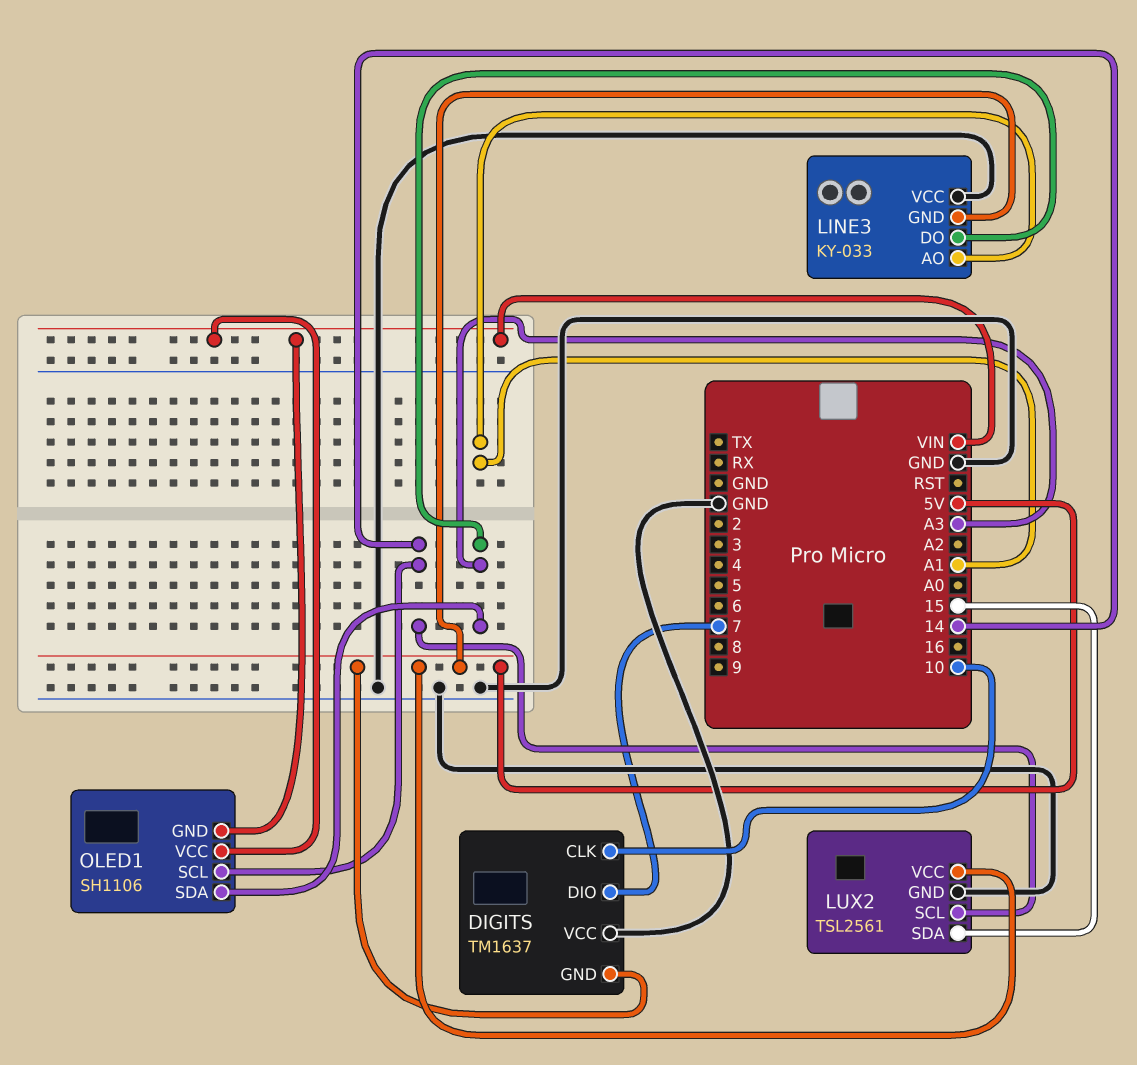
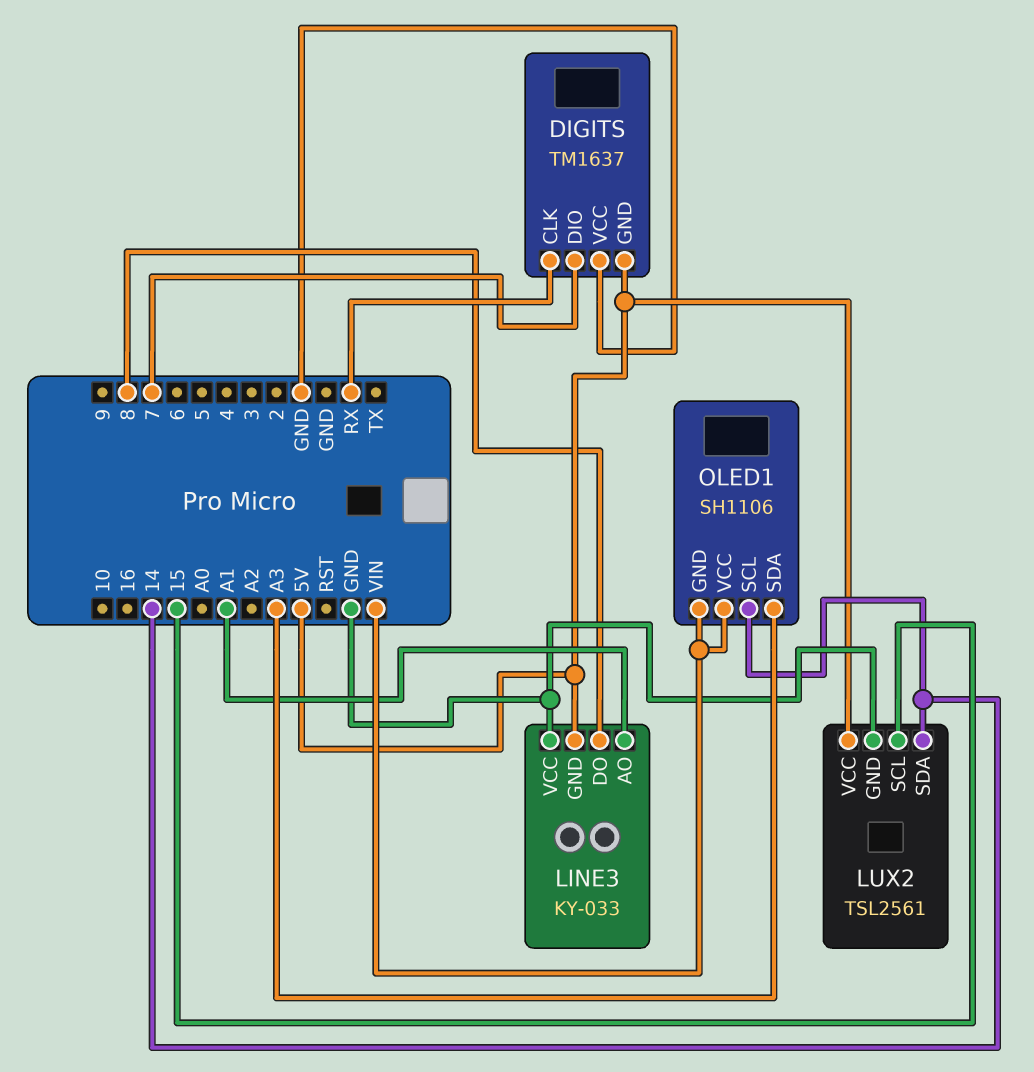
DIGITS pin CLK: 10 -> RX
LINE3 pin DO: A3 -> 8
LUX2 pin SCL: 14 -> 15
LUX2 pin SDA: 15 -> 14

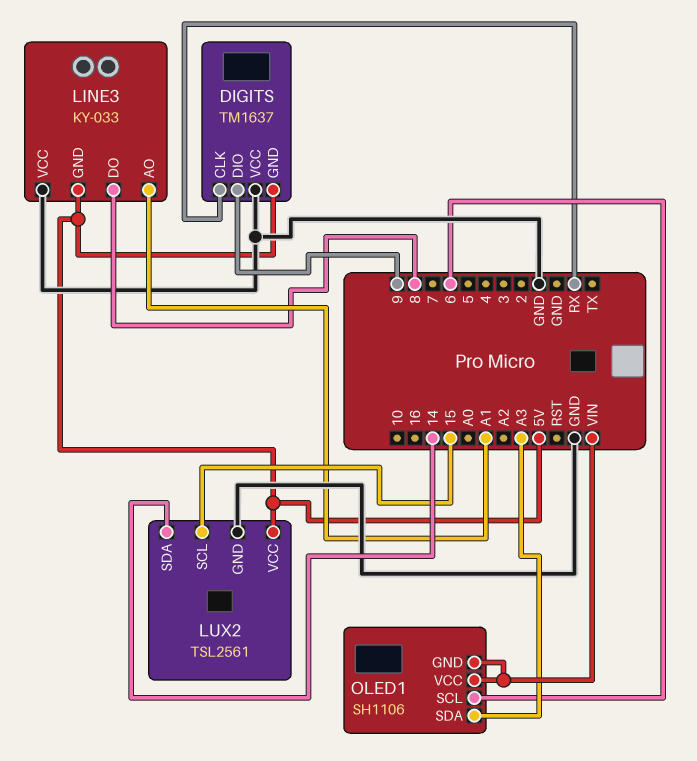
DIGITS pin DIO: 7 -> 9
OLED1 pin SCL: 14 -> 6

